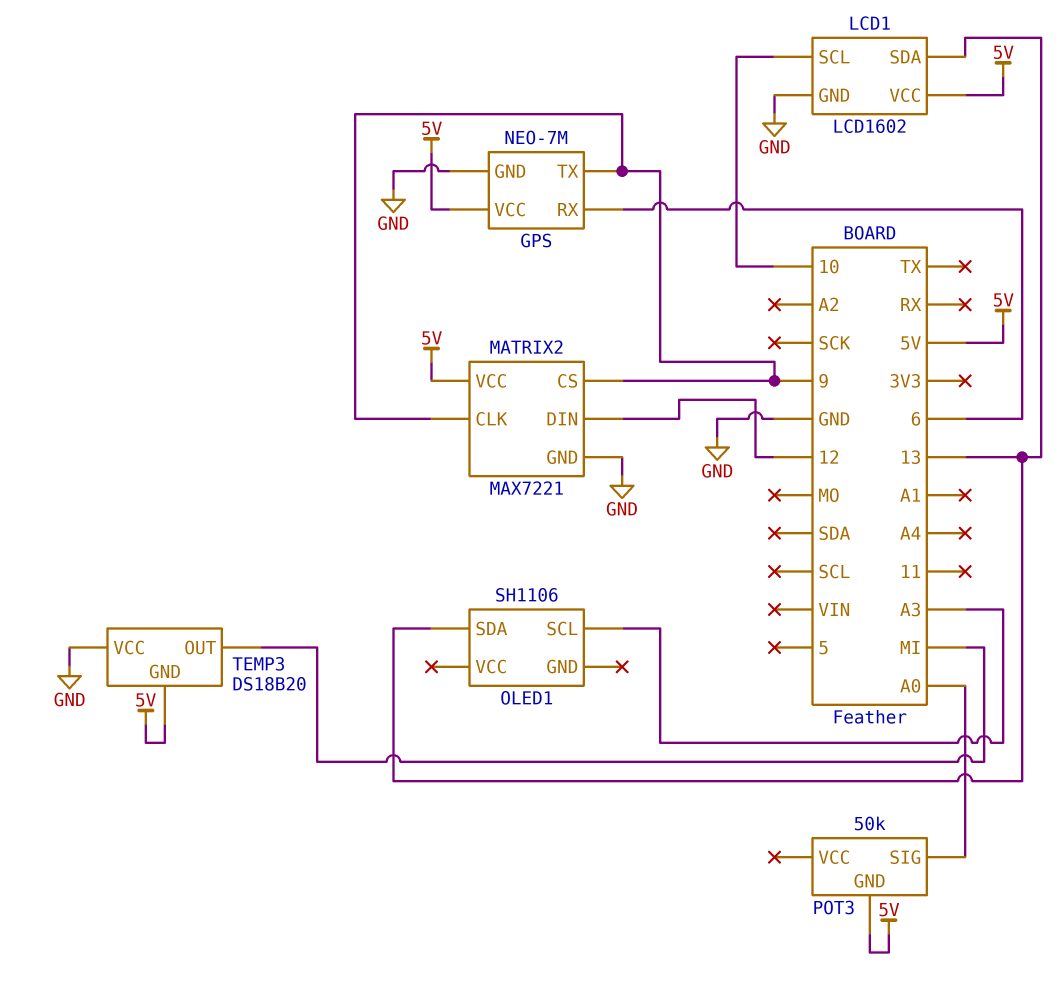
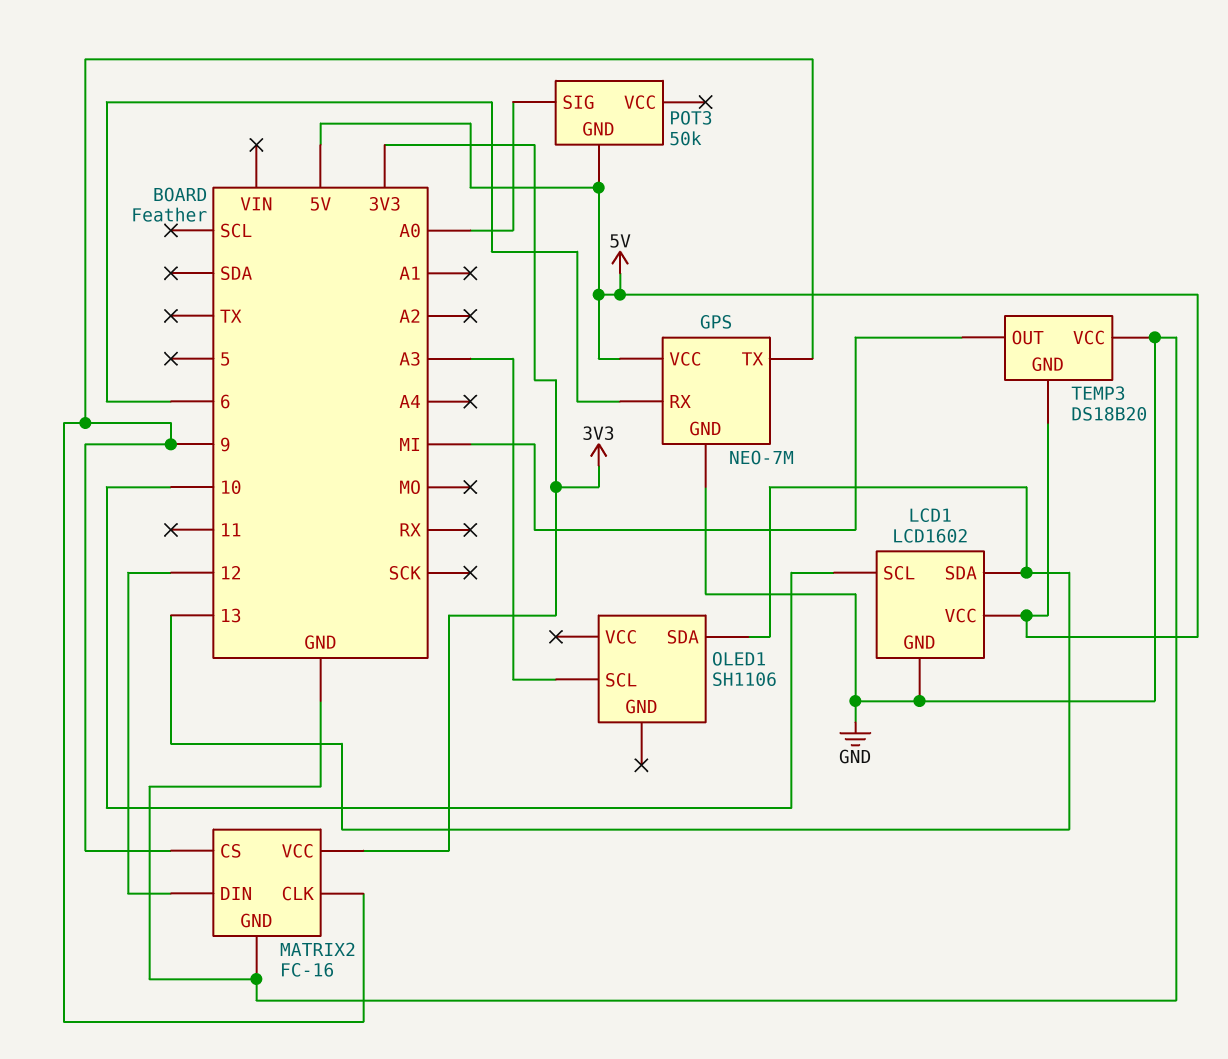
MATRIX2: MAX7221 -> FC-16
MATRIX2 pin VCC: 5V -> 3V3

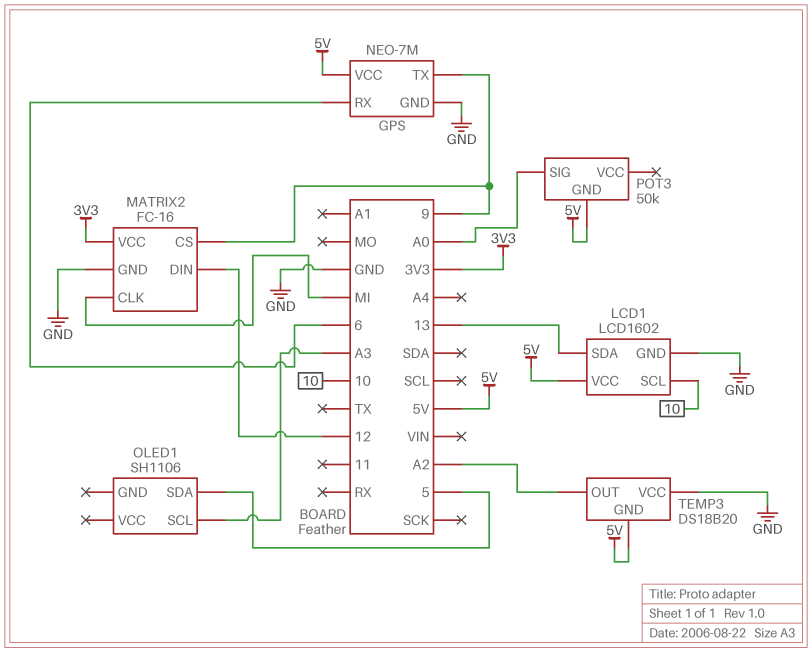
MATRIX2 pin CLK: 9 -> MI
OLED1 pin SDA: 13 -> 5
TEMP3 pin OUT: MI -> A2

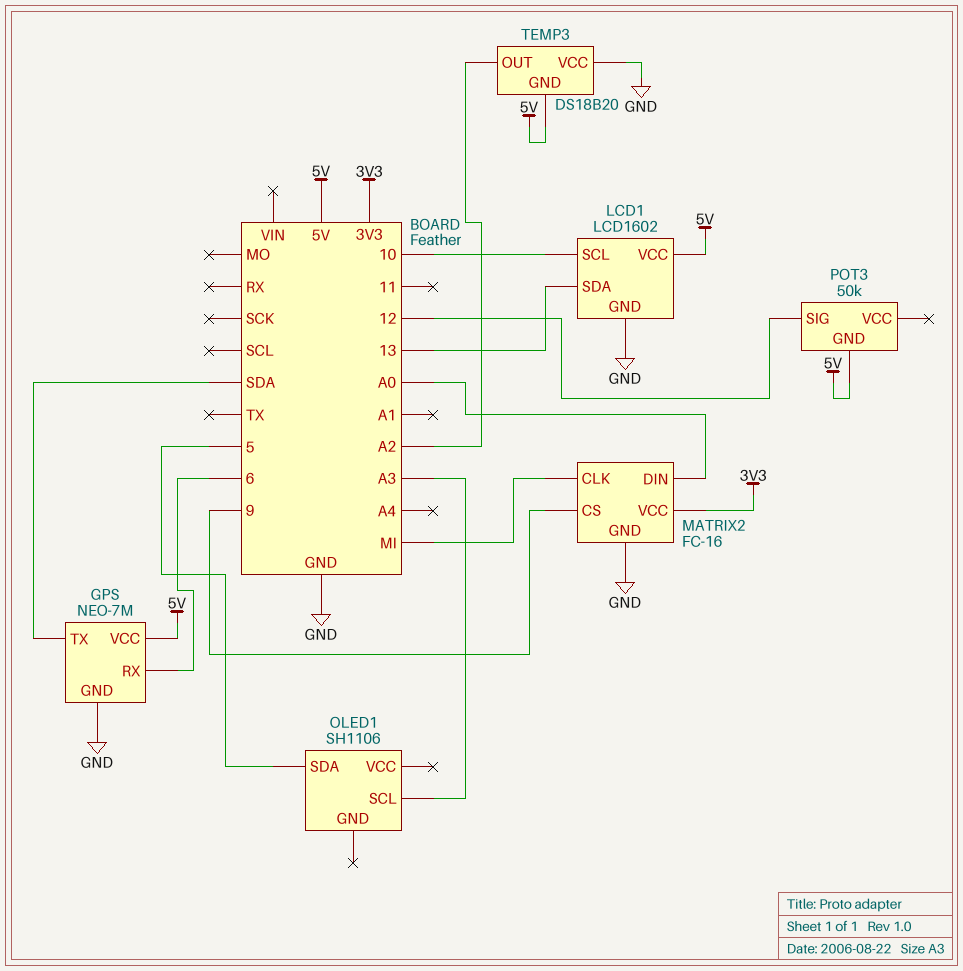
GPS pin TX: 9 -> SDA
MATRIX2 pin DIN: 12 -> A0
POT3 pin SIG: A0 -> 12

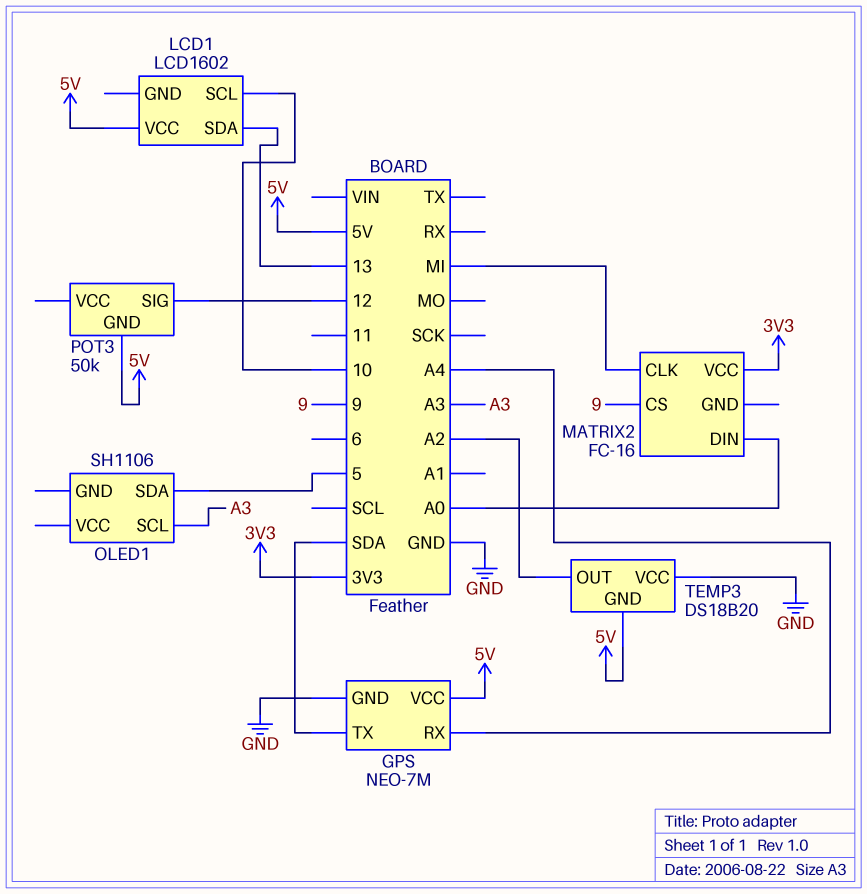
GPS pin RX: 6 -> A4
LCD1 pin GND: GND -> none
MATRIX2 pin GND: GND -> none

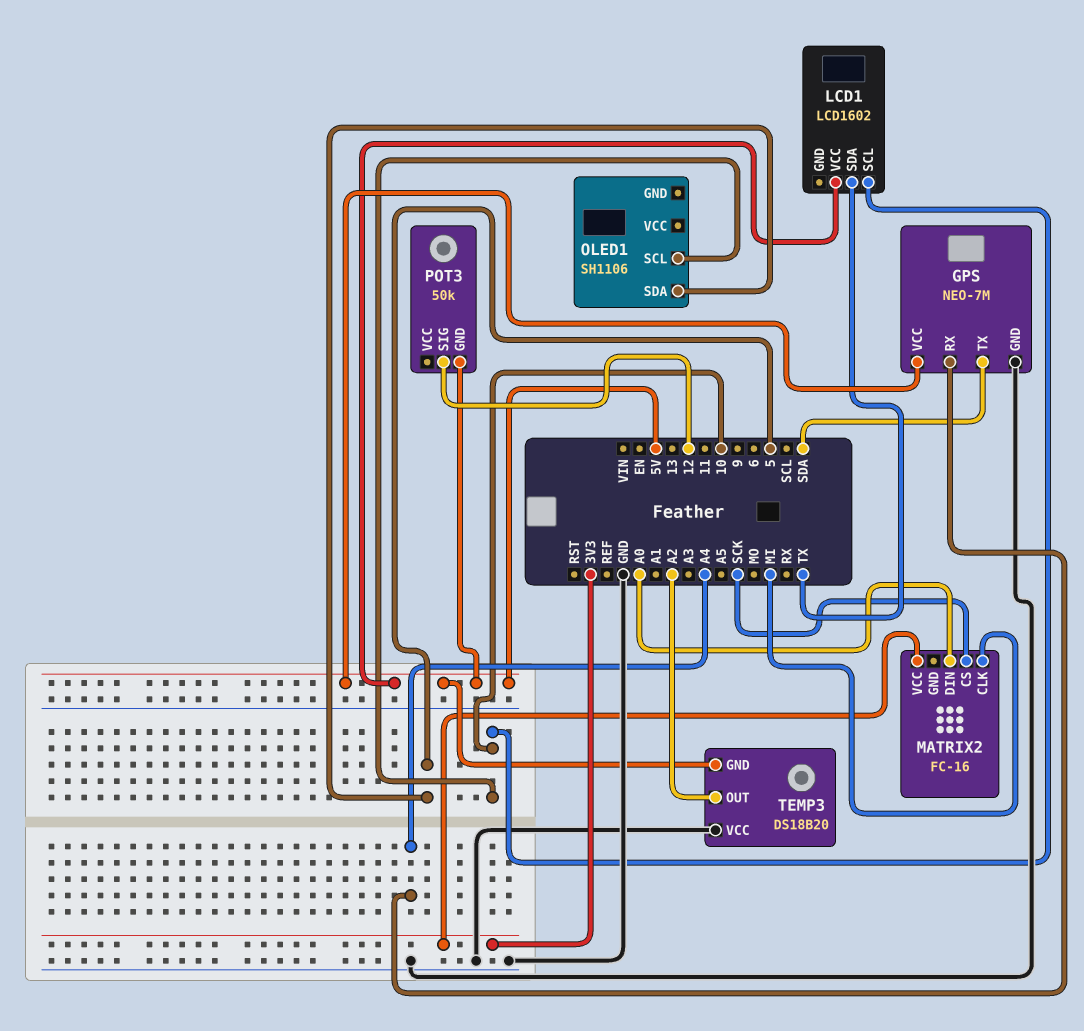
LCD1 pin SDA: 13 -> TX
MATRIX2 pin CS: 9 -> SCK
OLED1 pin SCL: A3 -> 10

